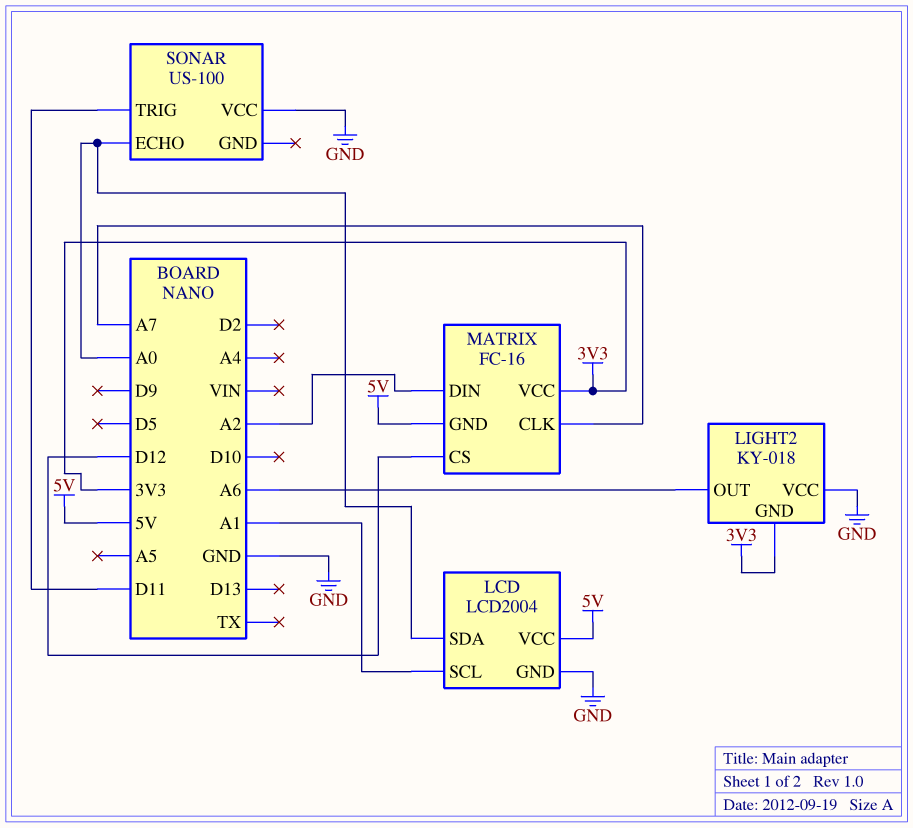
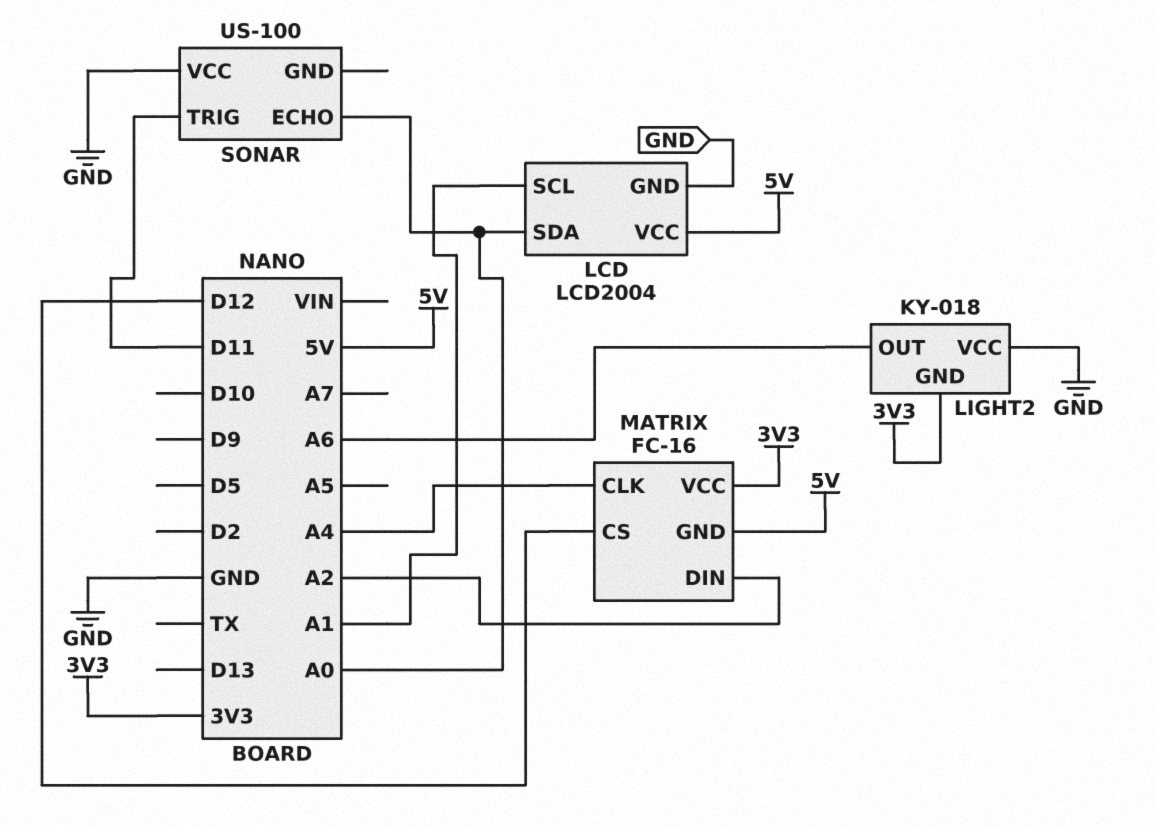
MATRIX pin CLK: A7 -> A4

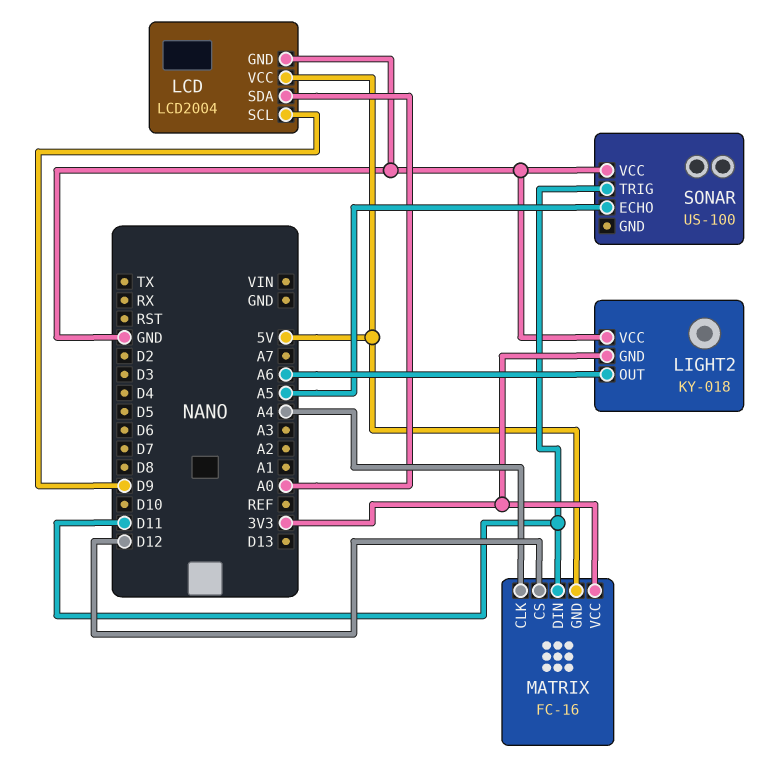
LCD pin SCL: A1 -> D9
MATRIX pin DIN: A2 -> D11
SONAR pin ECHO: A0 -> A5

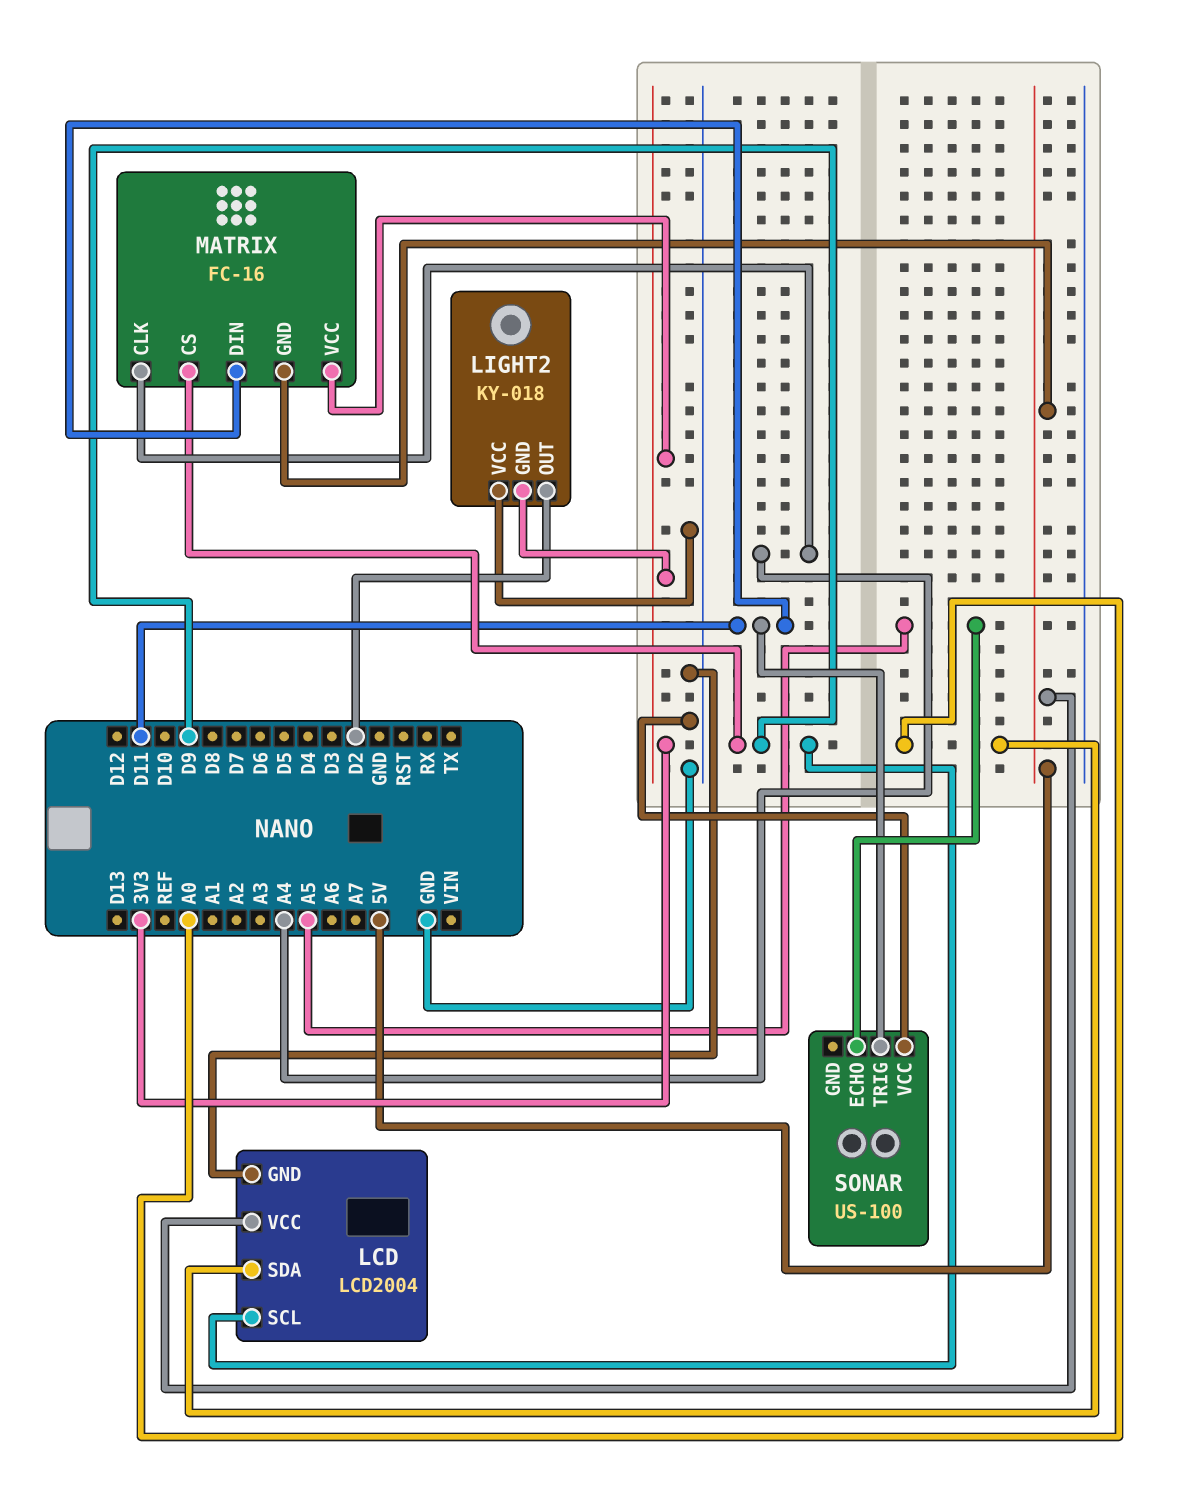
LIGHT2 pin OUT: A6 -> D2
MATRIX pin CS: D12 -> D9

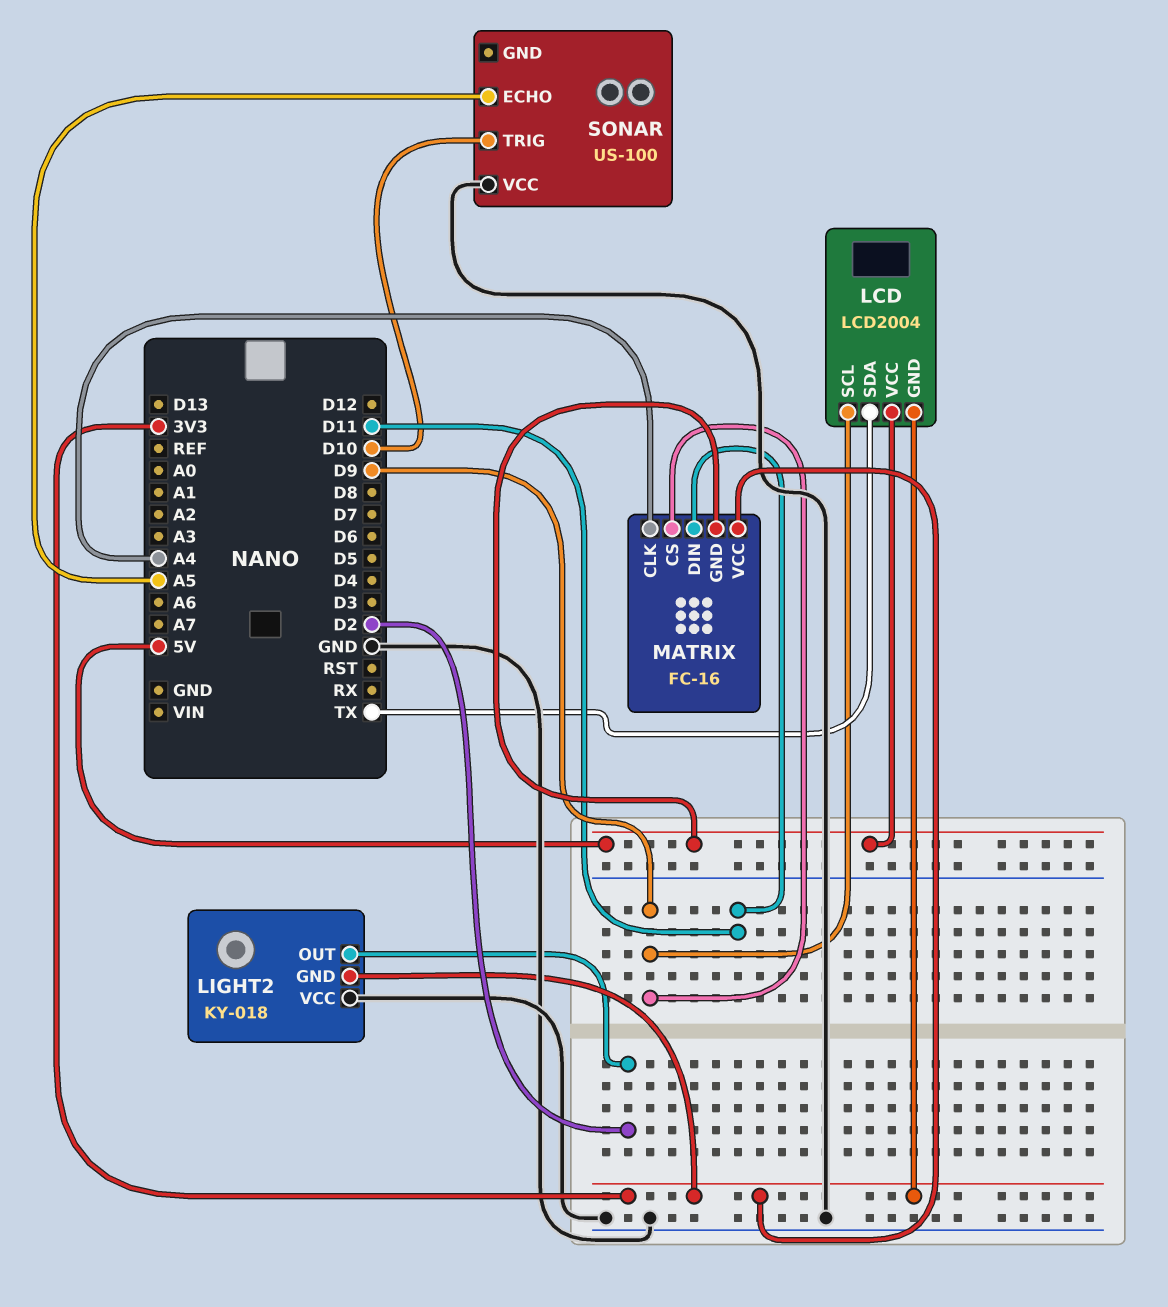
LCD pin GND: GND -> 3V3
LCD pin SDA: A0 -> TX
SONAR pin TRIG: D11 -> D10

